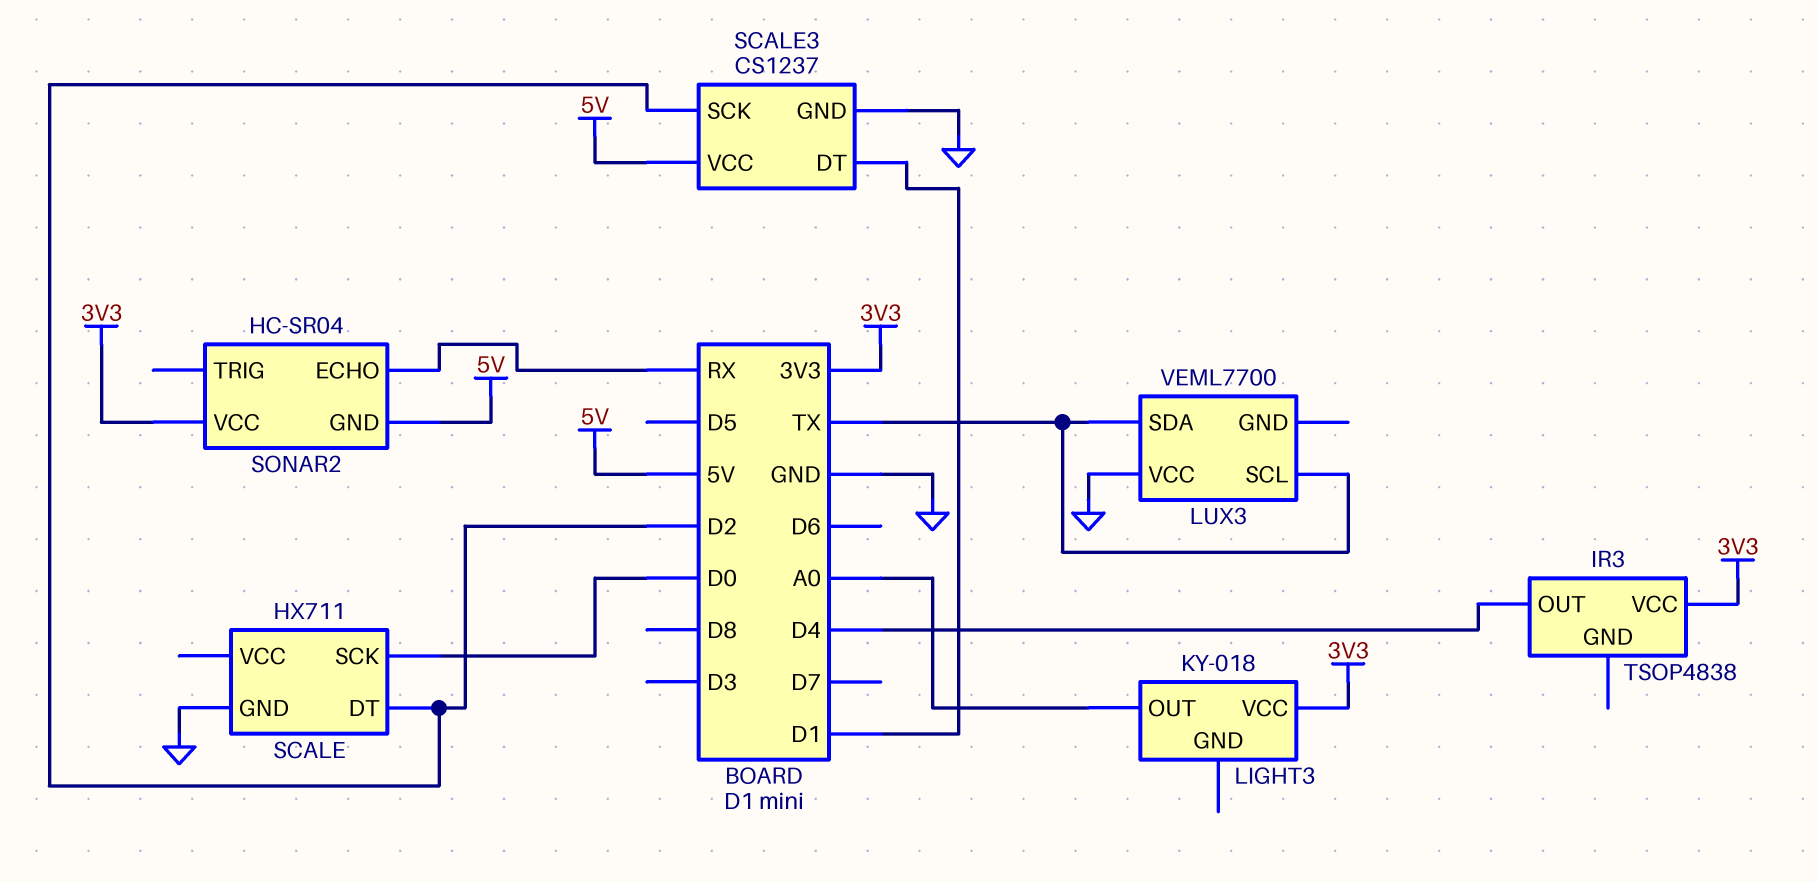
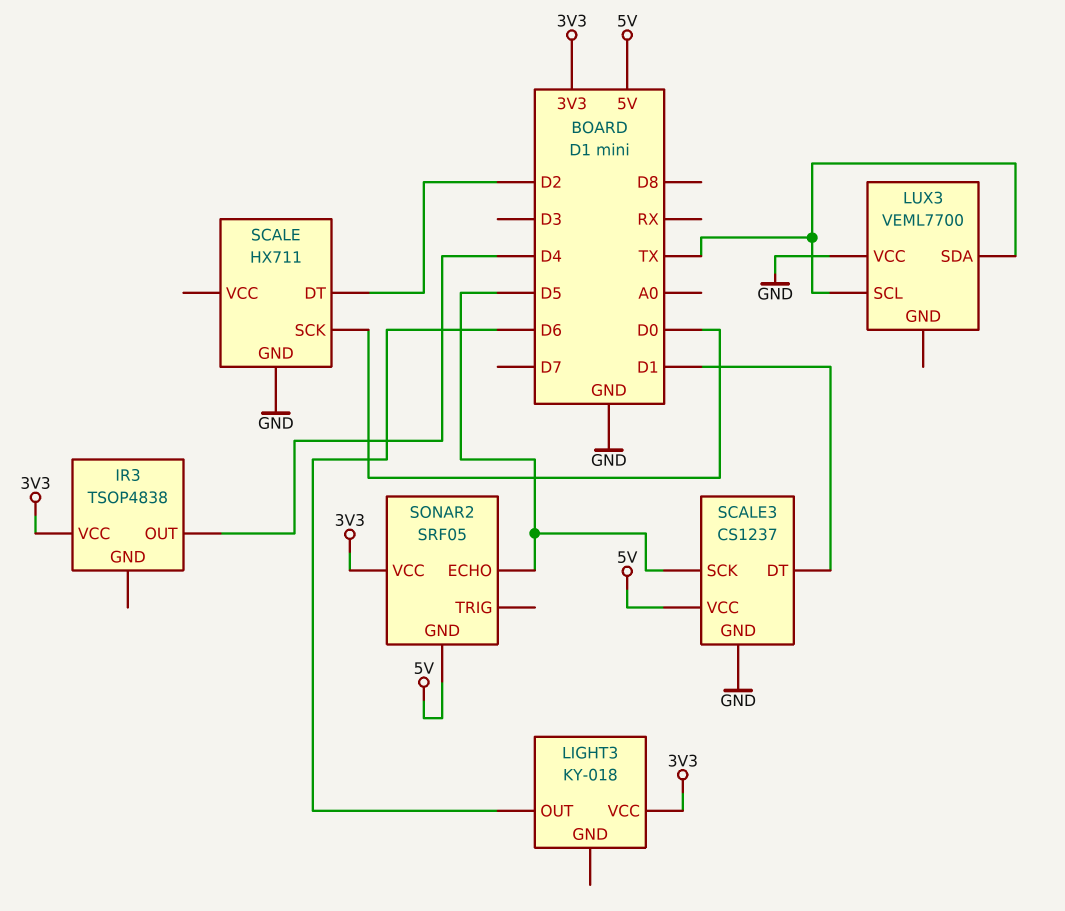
LIGHT3 pin OUT: A0 -> D6
SCALE3 pin SCK: D2 -> D5
SONAR2: HC-SR04 -> SRF05
SONAR2 pin ECHO: RX -> D5

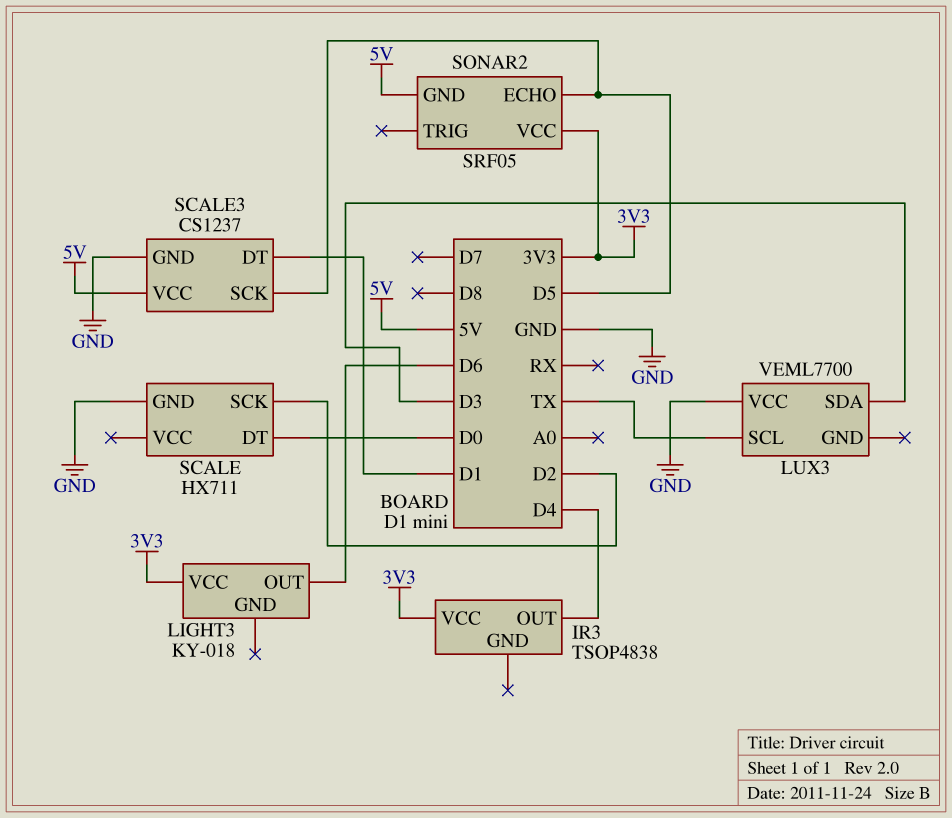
LUX3 pin SDA: TX -> D3
SCALE pin DT: D2 -> D0
SCALE pin SCK: D0 -> D2

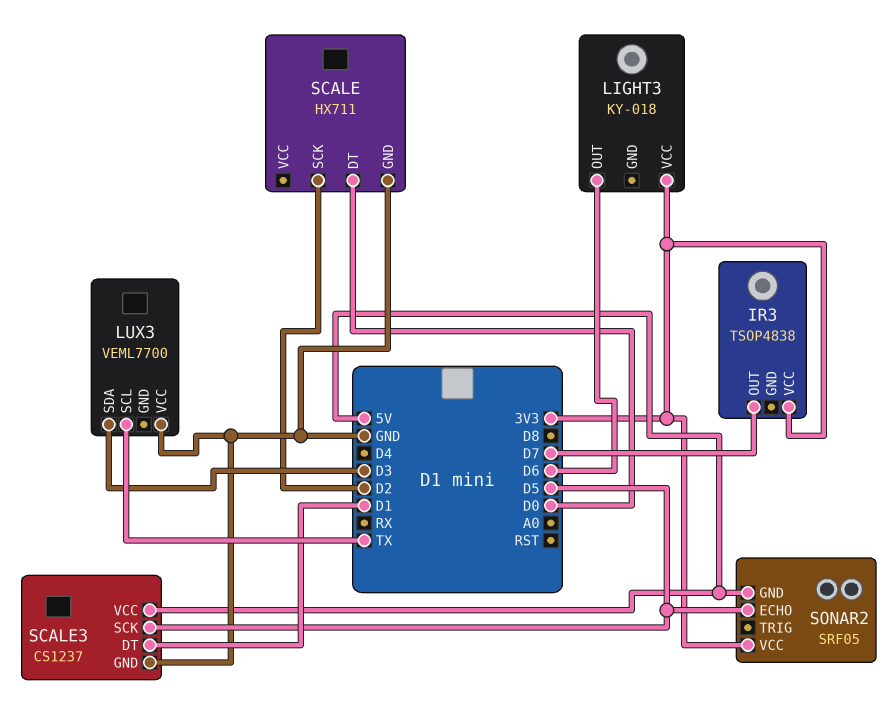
IR3 pin OUT: D4 -> D7

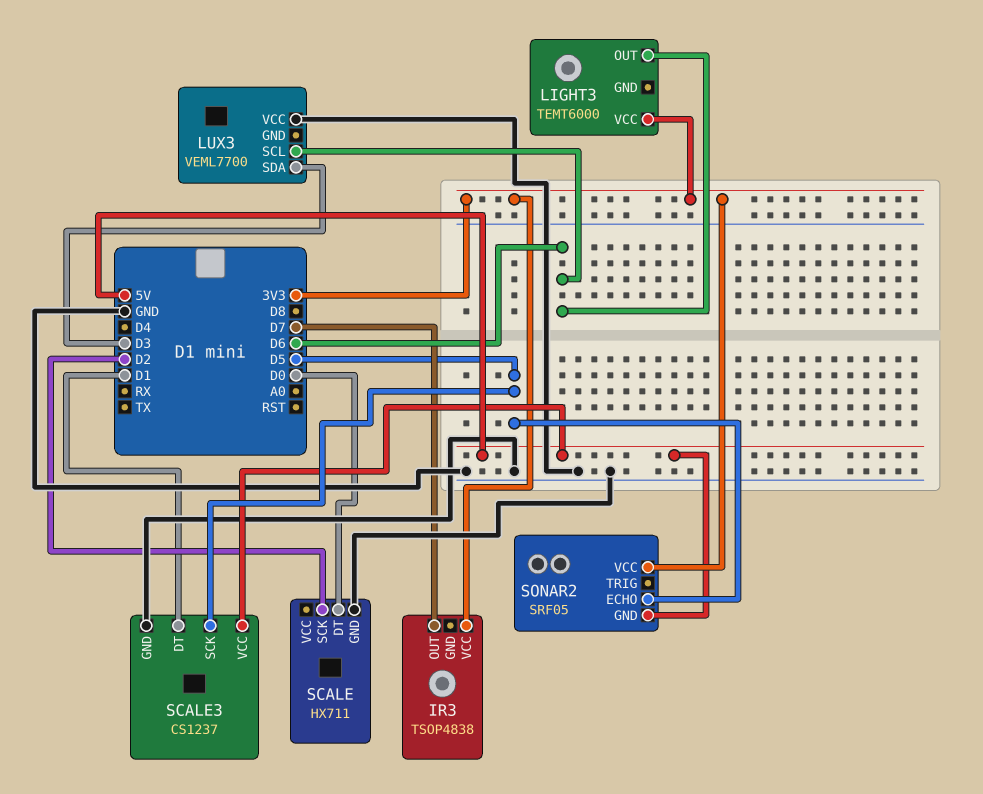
LIGHT3: KY-018 -> TEMT6000
LUX3 pin SCL: TX -> D6

